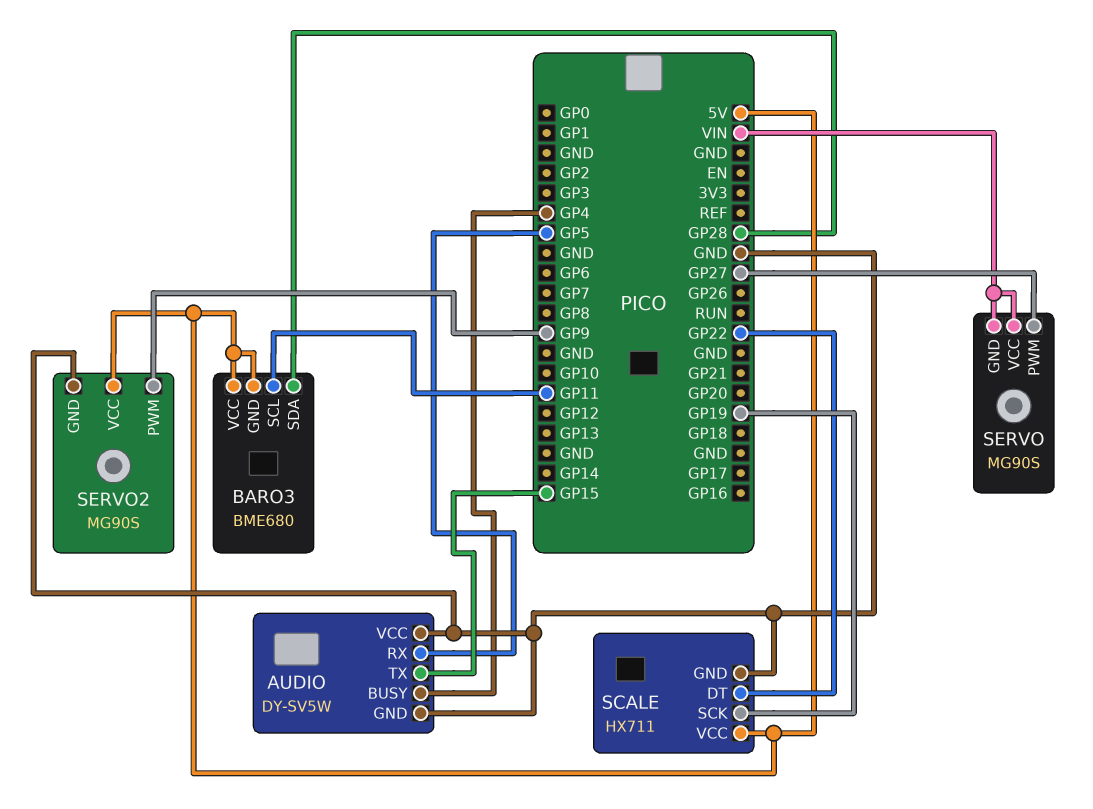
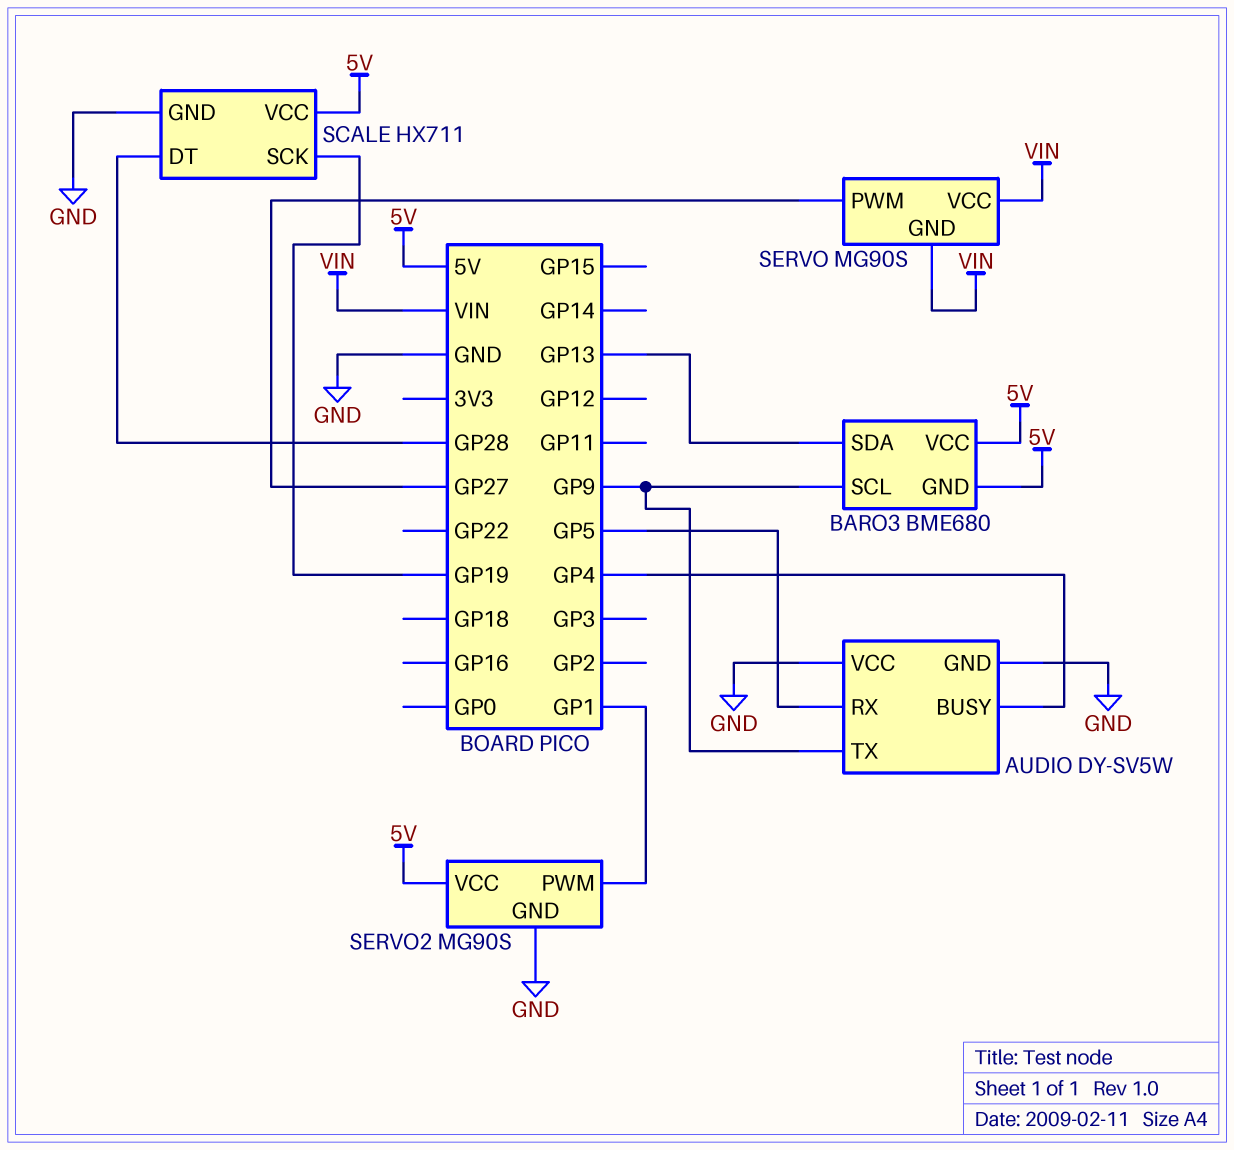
AUDIO pin TX: GP15 -> GP9
BARO3 pin SCL: GP11 -> GP9
BARO3 pin SDA: GP28 -> GP13
SCALE pin DT: GP22 -> GP28
SERVO2 pin PWM: GP9 -> GP1

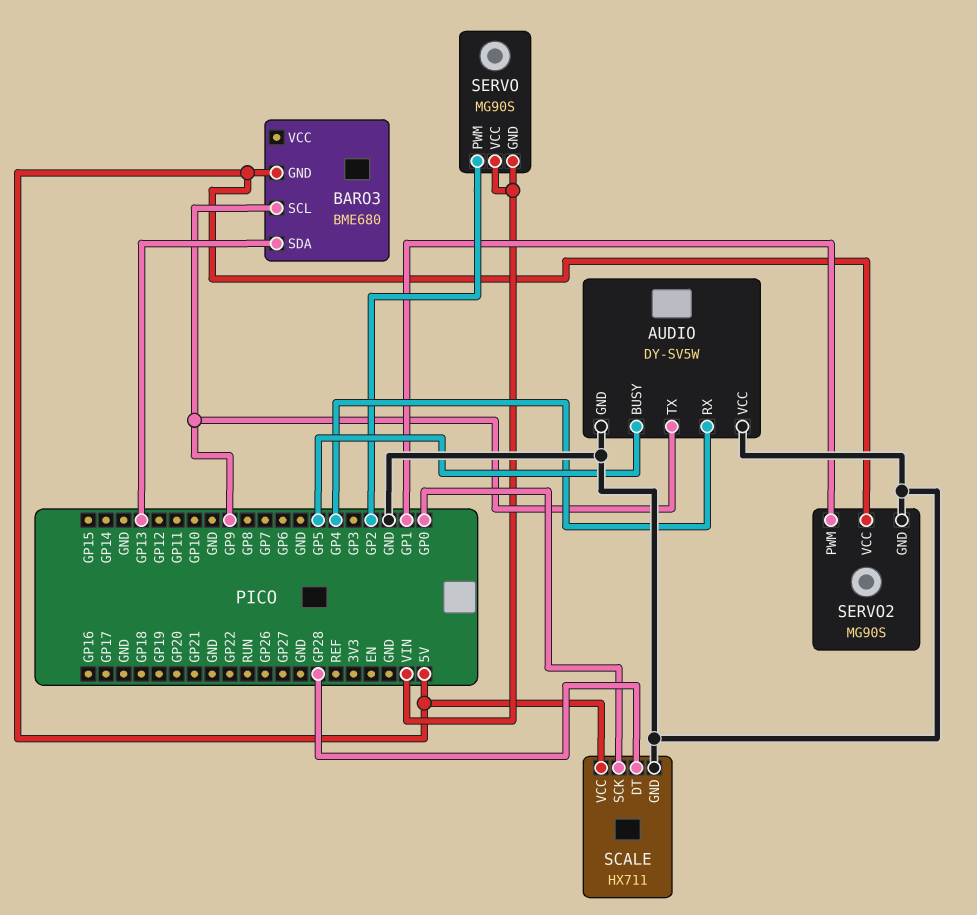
AUDIO pin BUSY: GP4 -> GP5
AUDIO pin RX: GP5 -> GP4
BARO3 pin VCC: 5V -> none
SCALE pin SCK: GP19 -> GP0
SERVO pin PWM: GP27 -> GP2

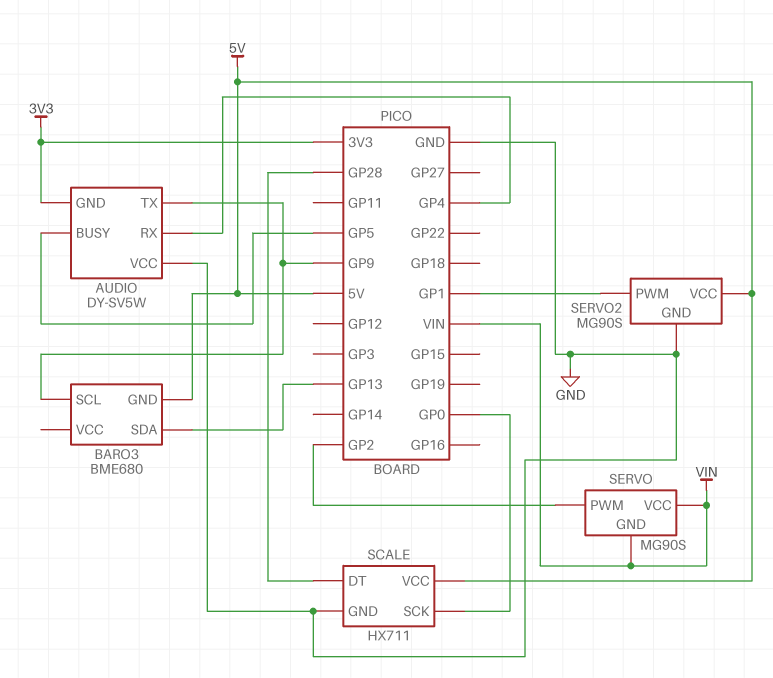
AUDIO pin GND: GND -> 3V3

